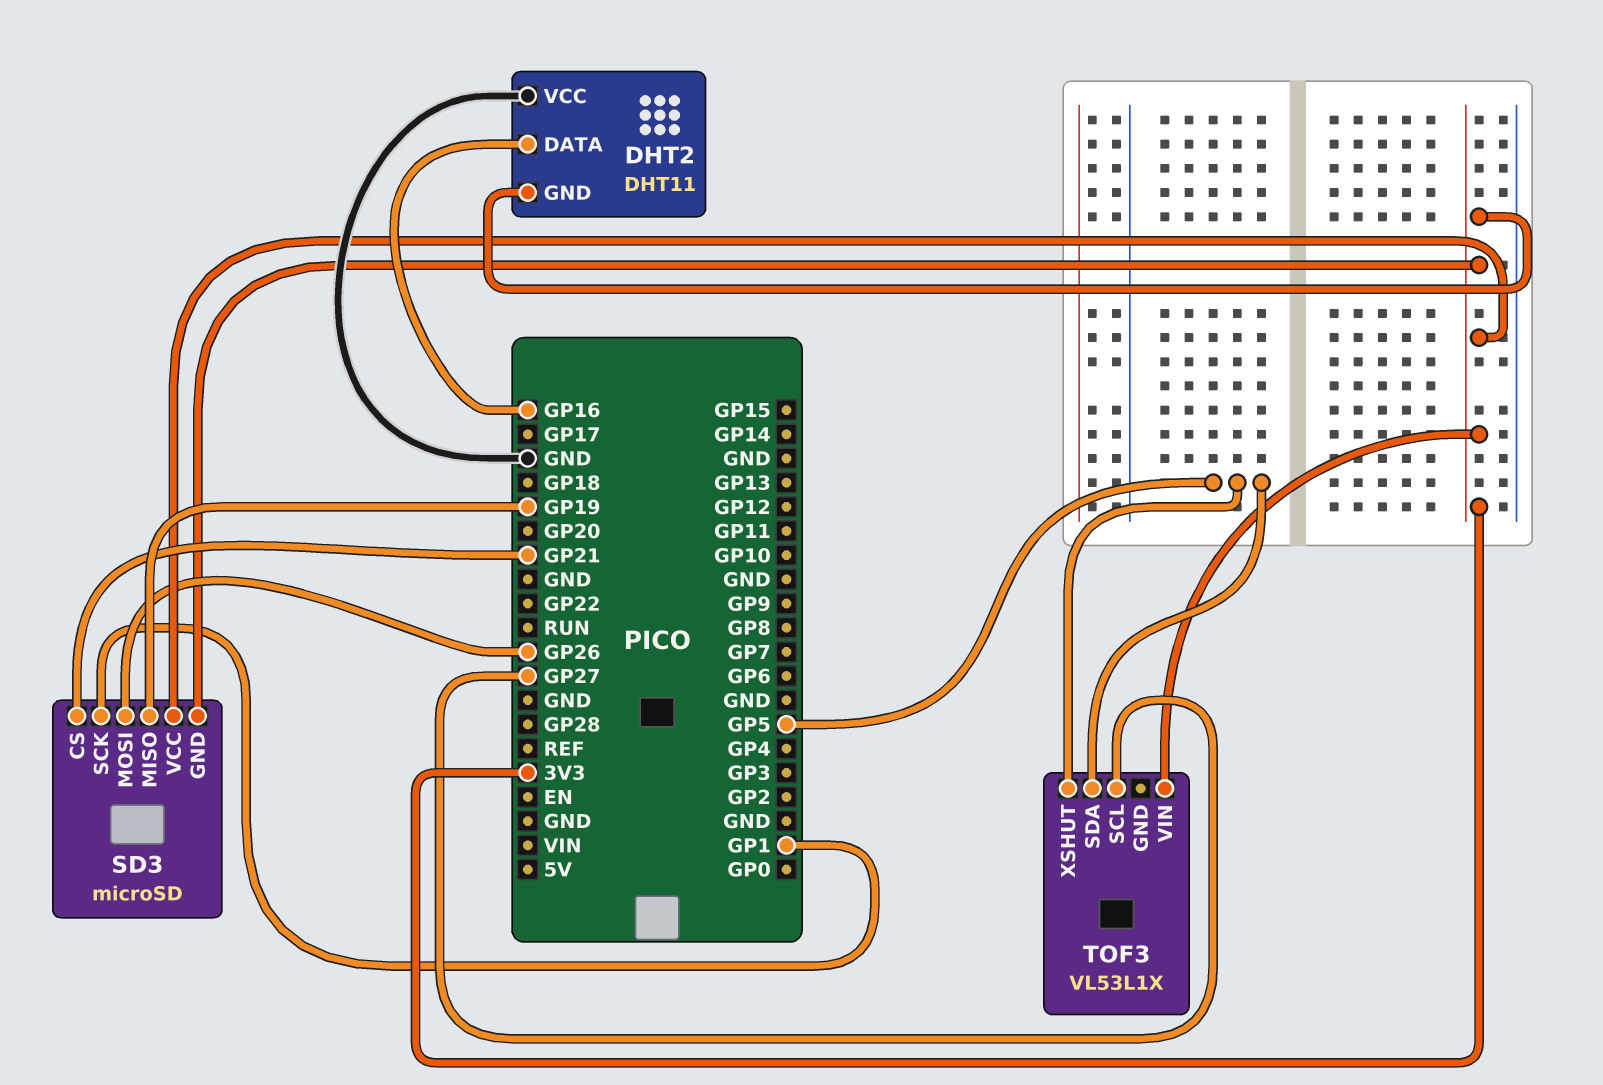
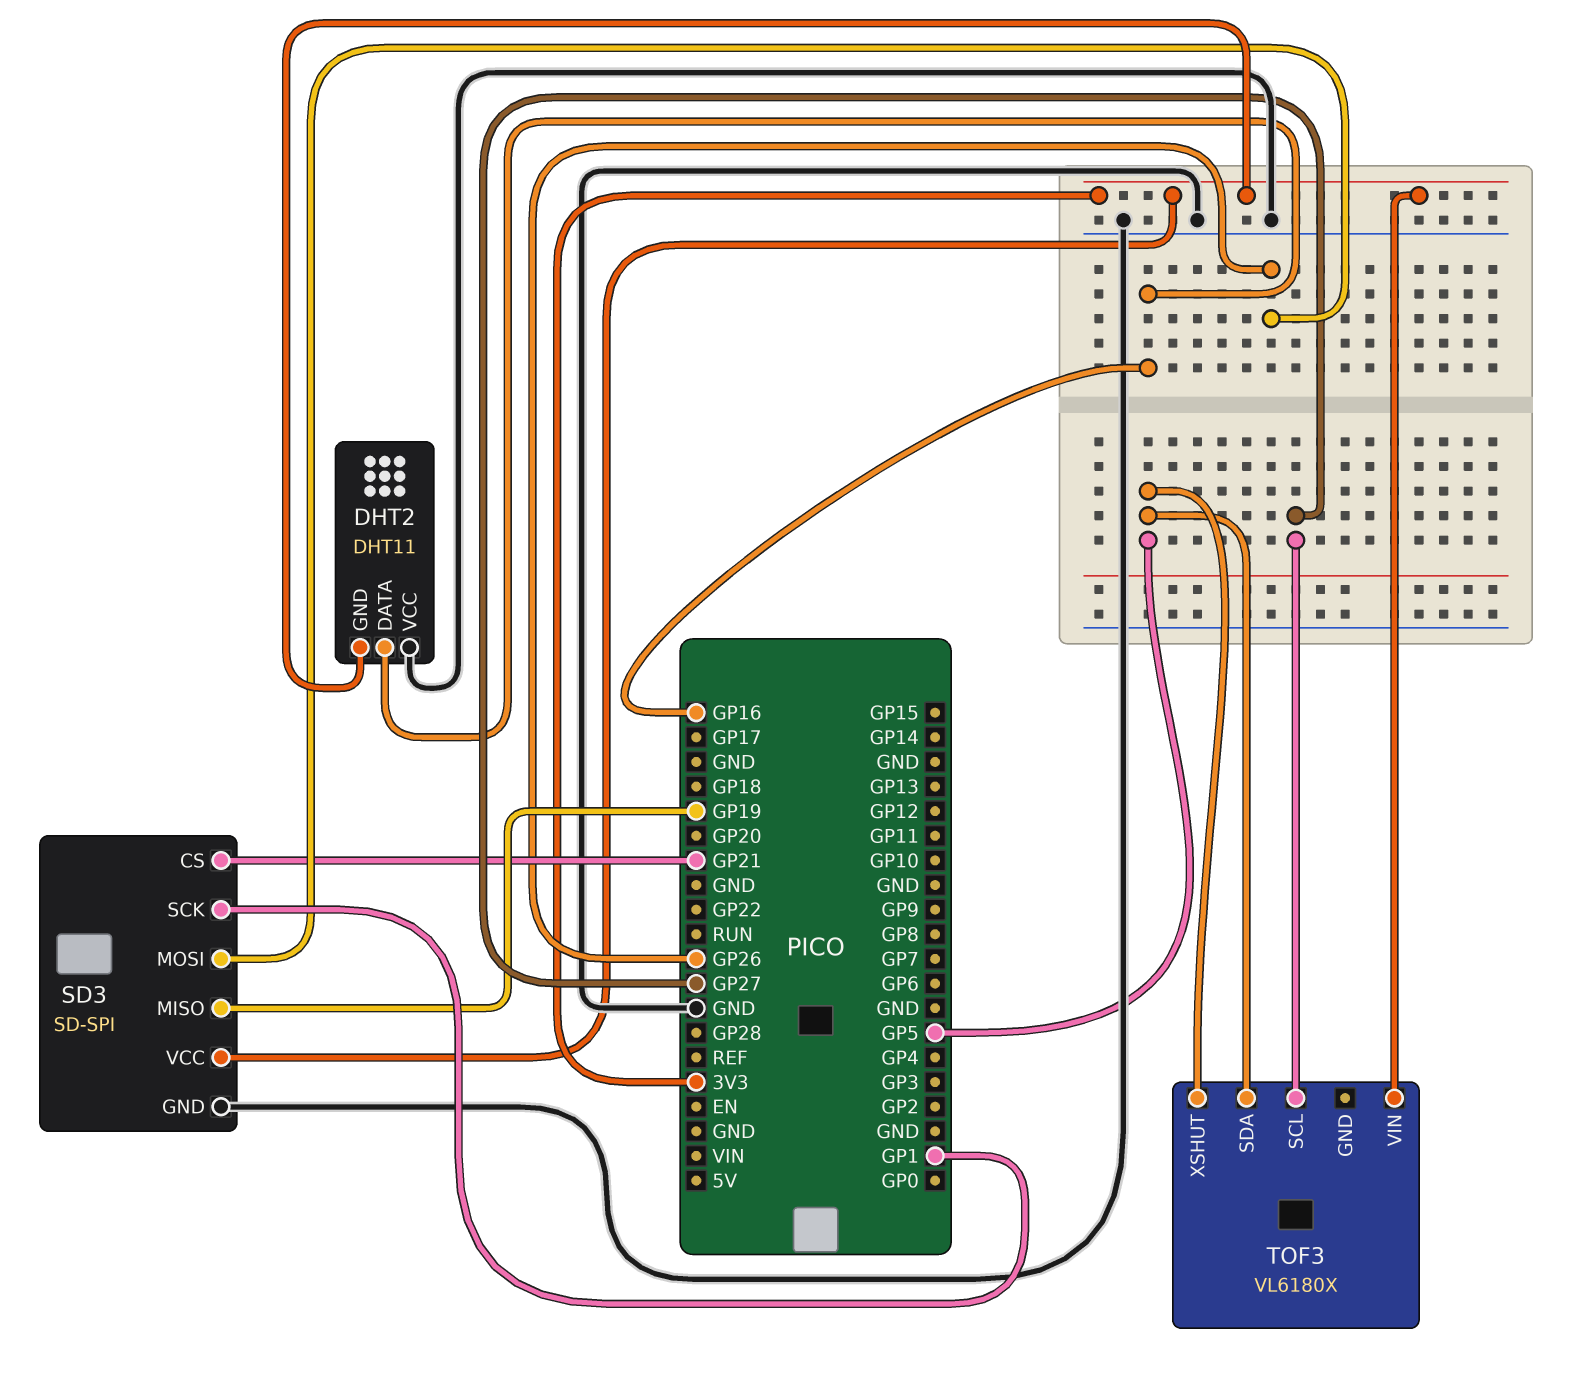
SD3: microSD -> SD-SPI
SD3 pin GND: 3V3 -> GND
TOF3: VL53L1X -> VL6180X

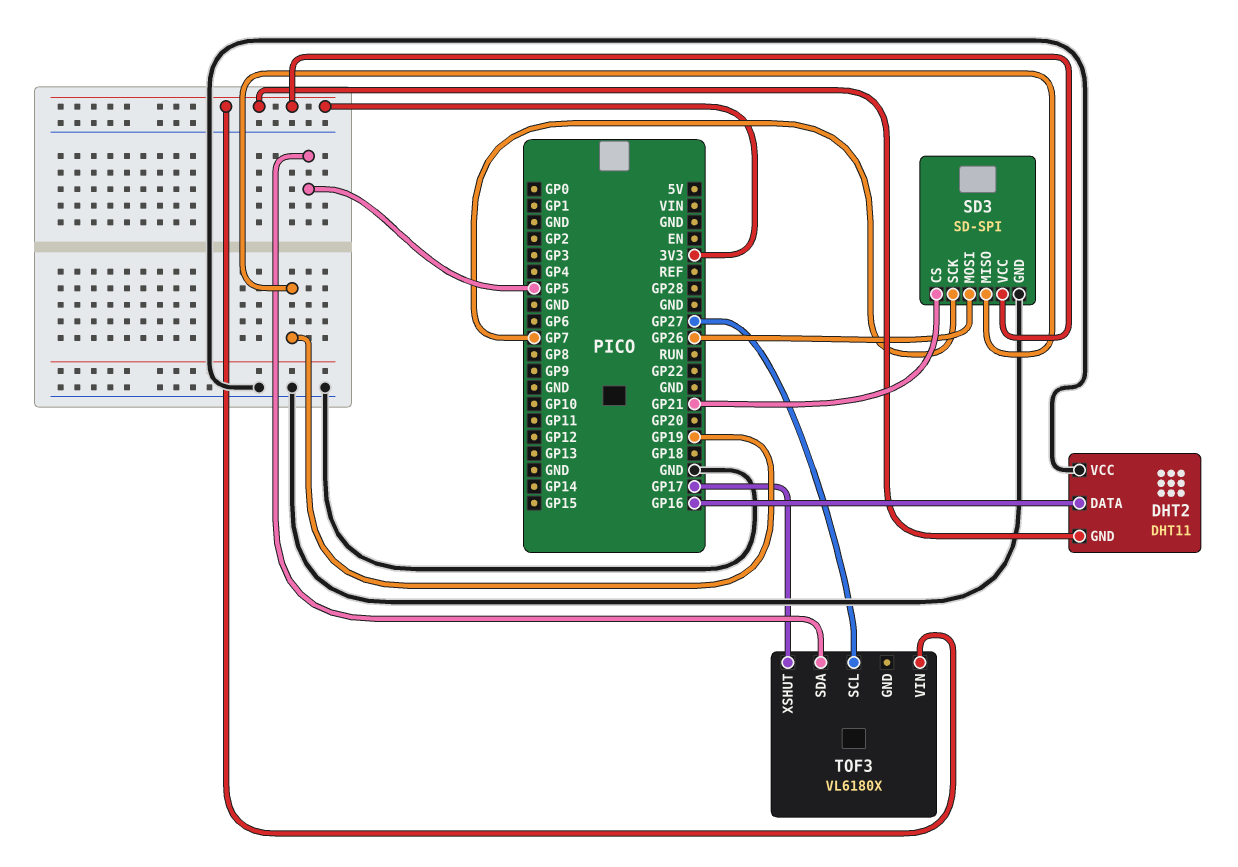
SD3 pin SCK: GP1 -> GP7
TOF3 pin XSHUT: GP5 -> GP17

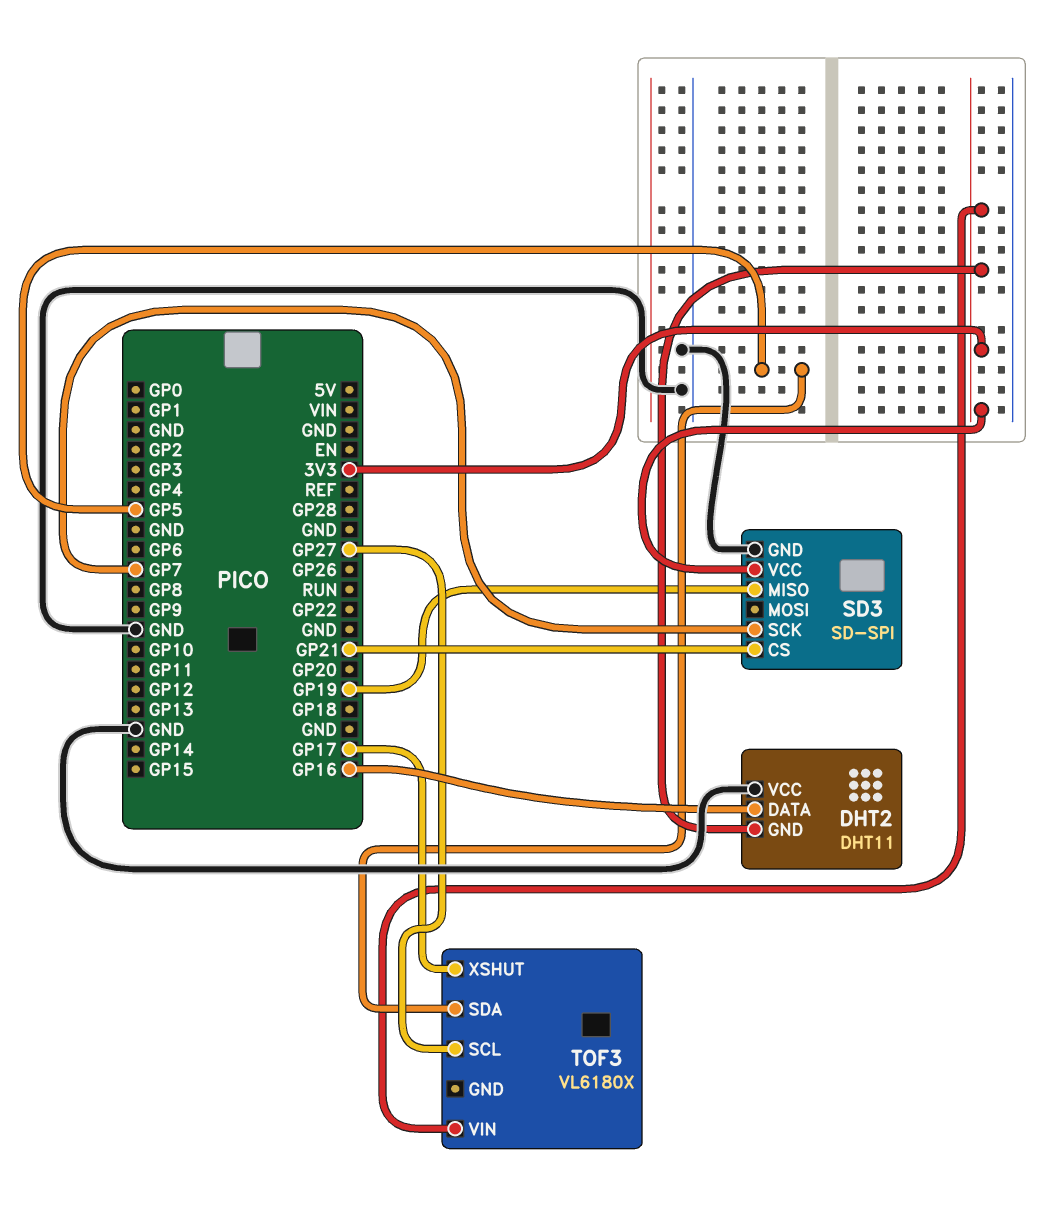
SD3 pin MOSI: GP26 -> none

